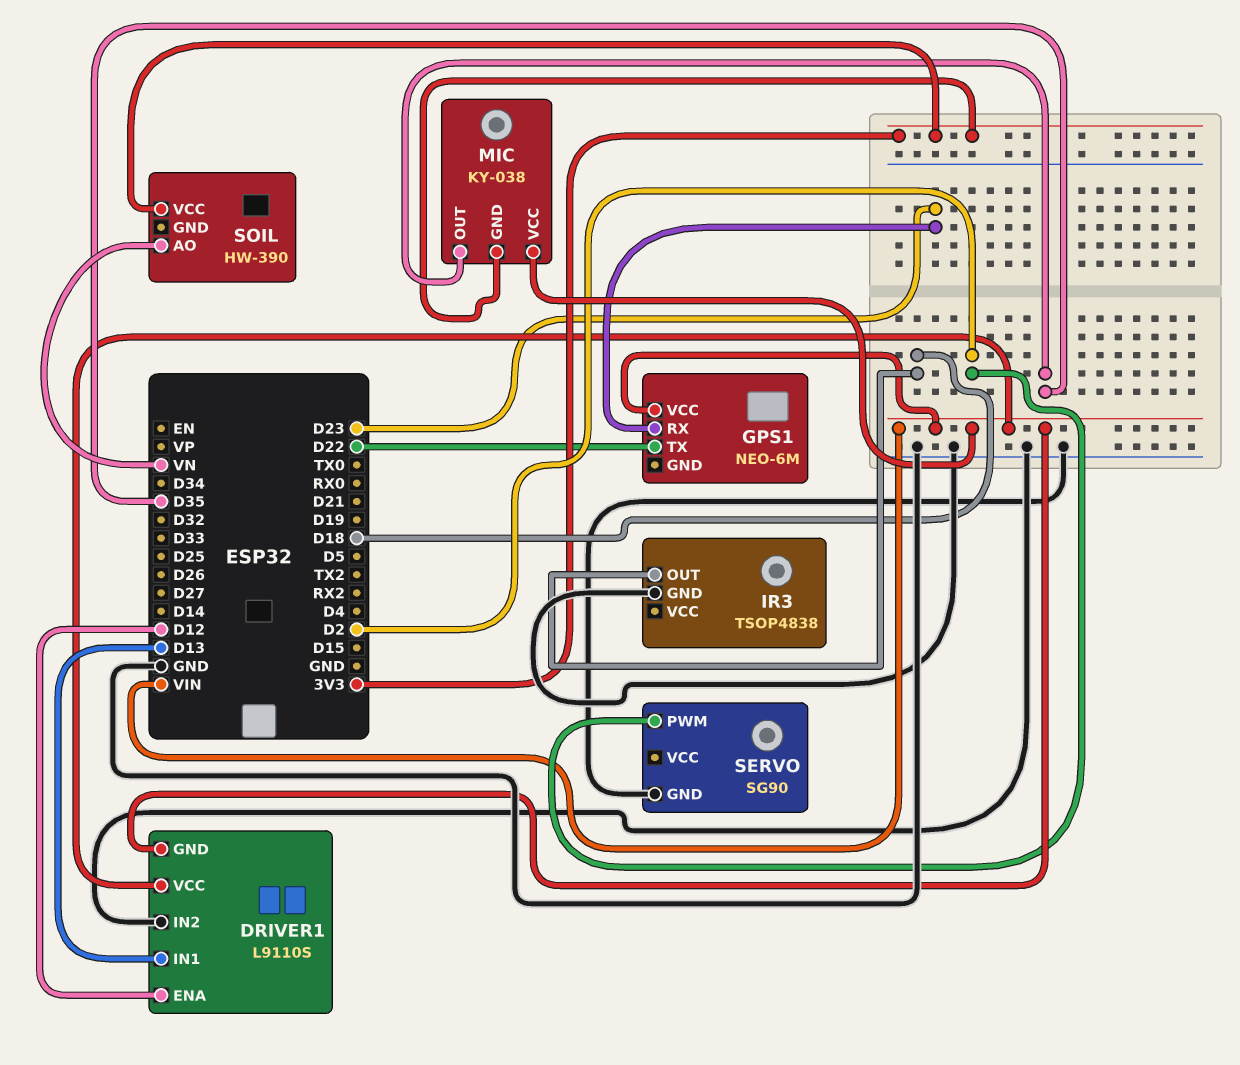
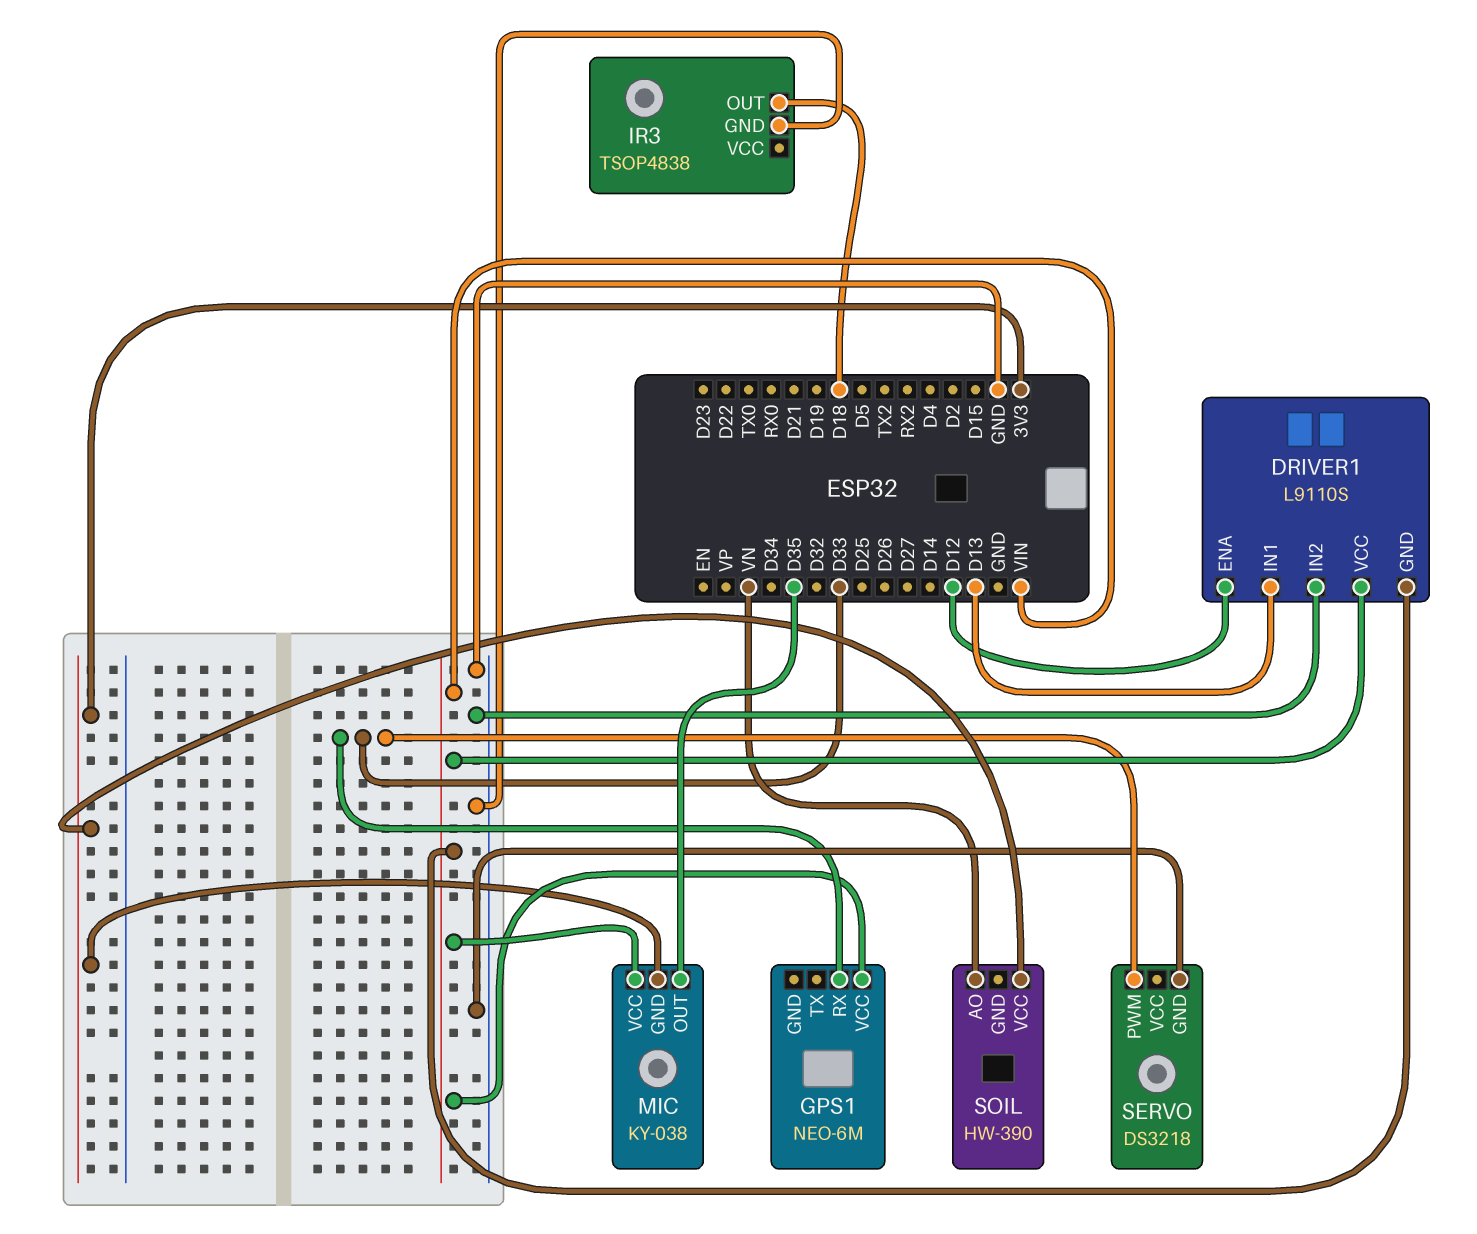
GPS1 pin RX: D23 -> D33
GPS1 pin TX: D22 -> none
SERVO: SG90 -> DS3218
SERVO pin PWM: D2 -> D33

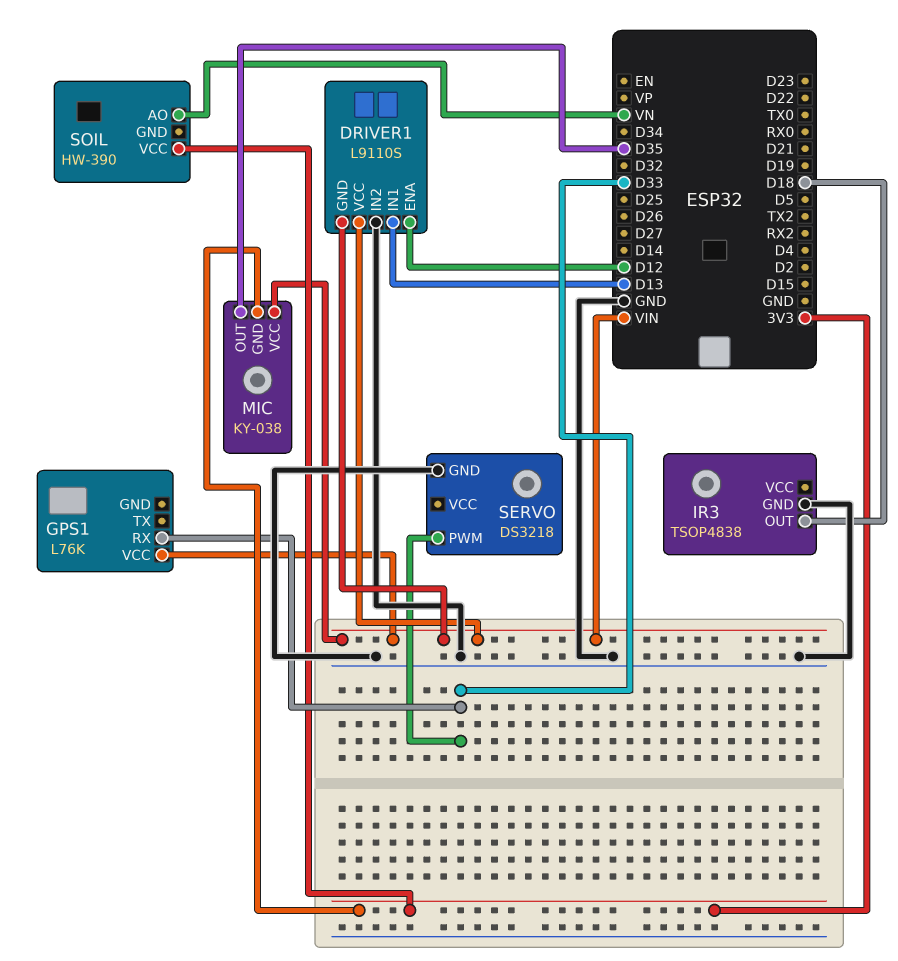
GPS1: NEO-6M -> L76K

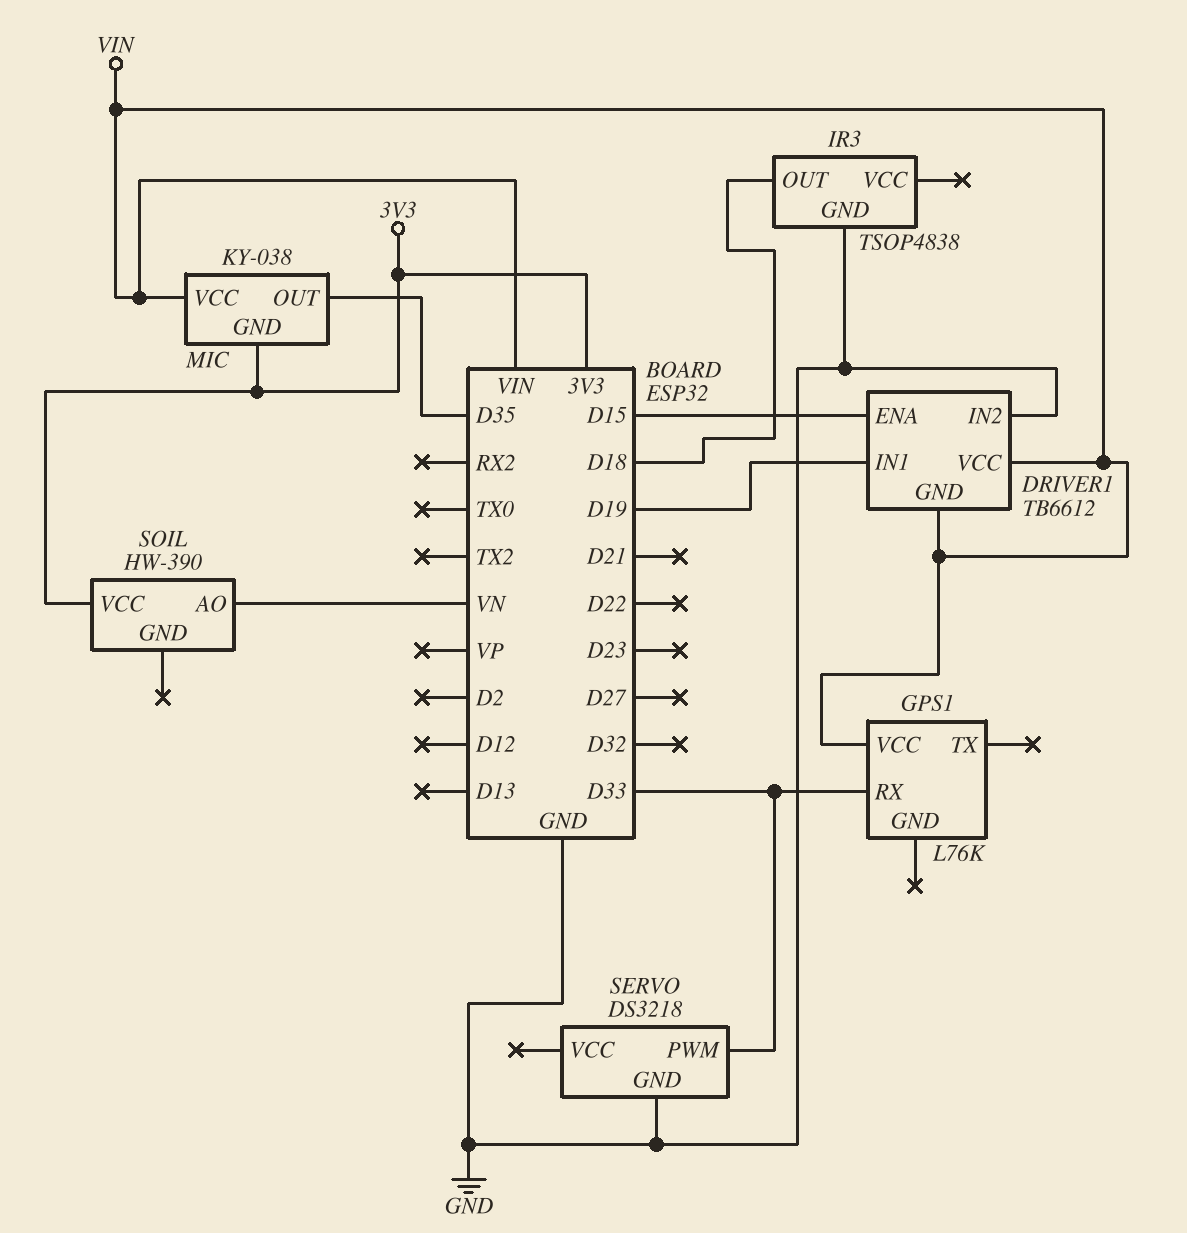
DRIVER1: L9110S -> TB6612
DRIVER1 pin ENA: D12 -> D15
DRIVER1 pin IN1: D13 -> D19

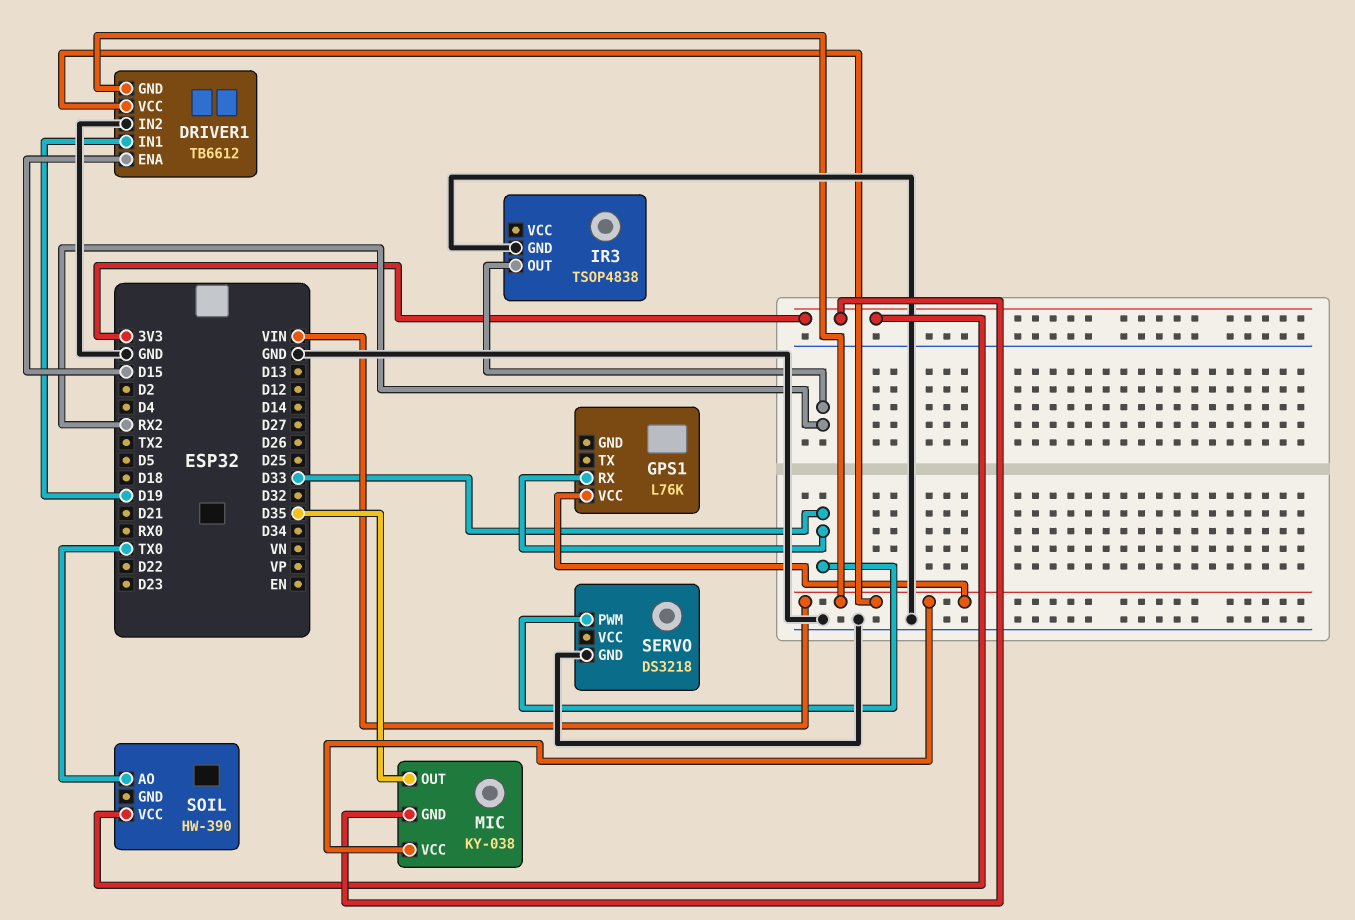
IR3 pin OUT: D18 -> RX2
SOIL pin AO: VN -> TX0

